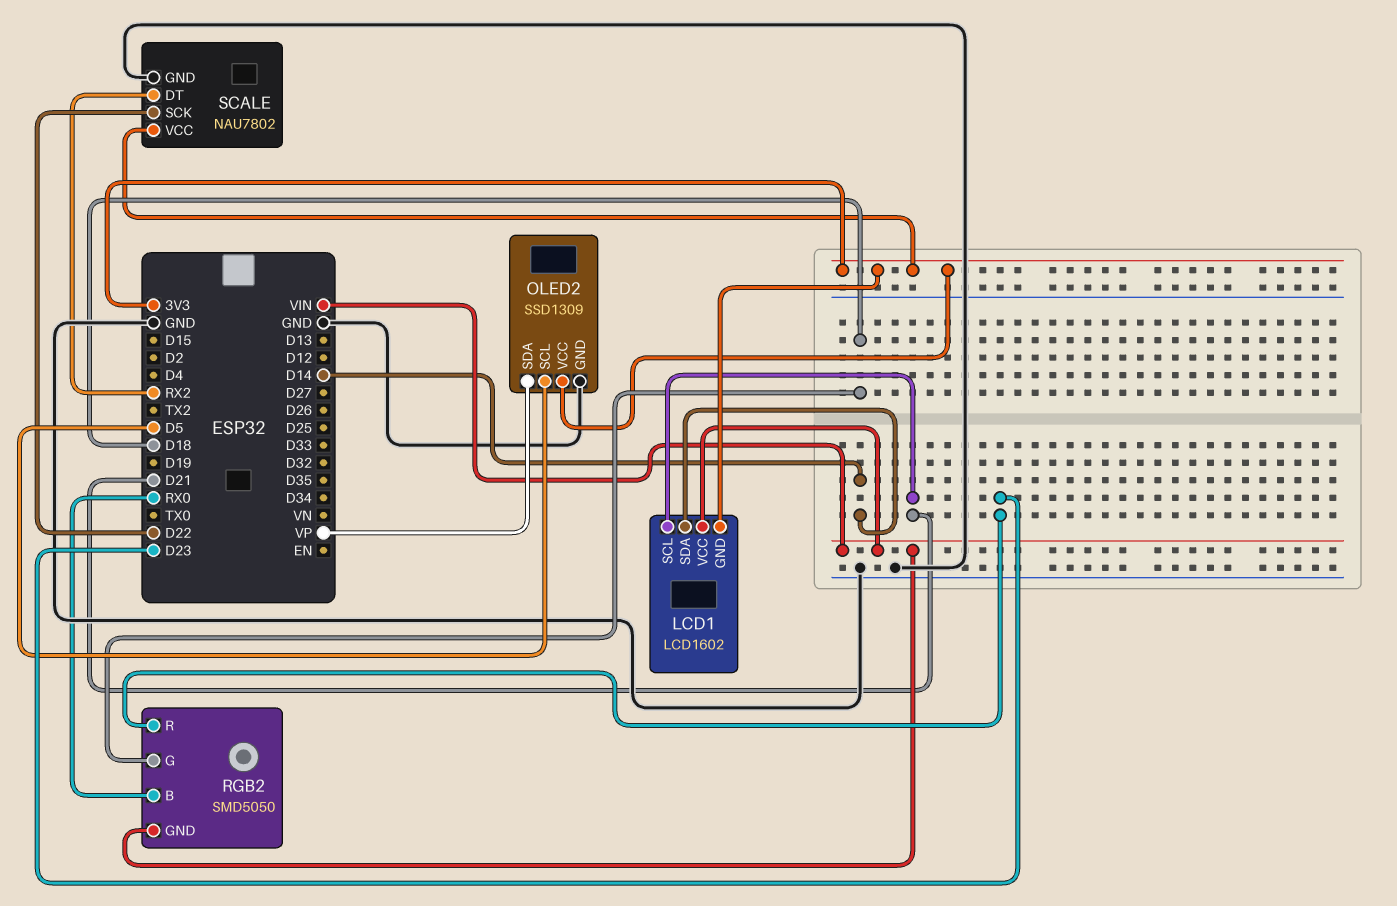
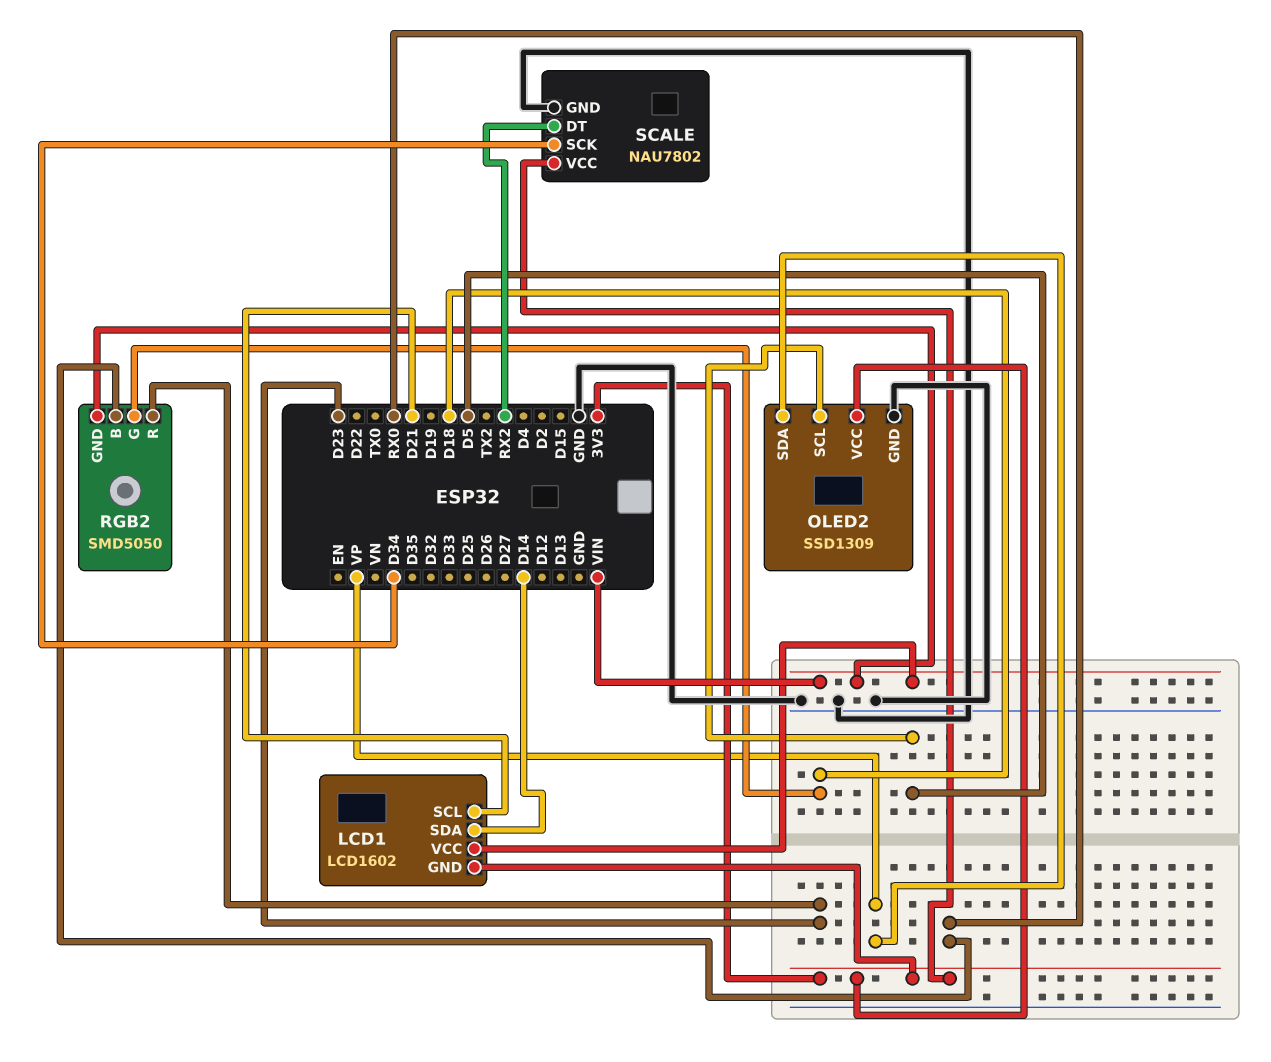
SCALE pin SCK: D22 -> D34

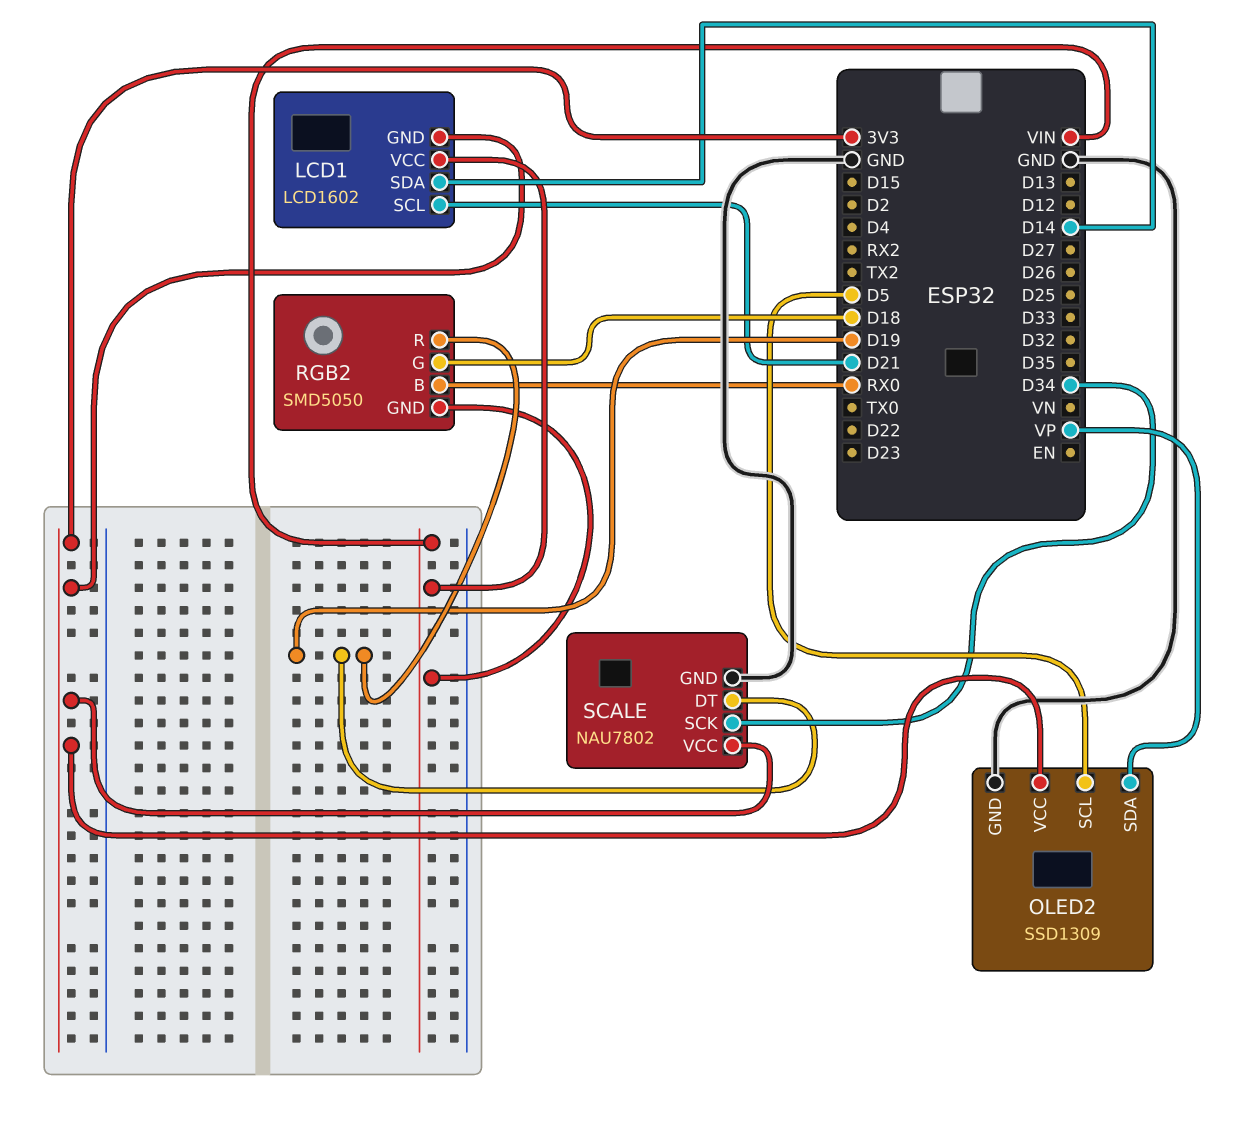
RGB2 pin R: D23 -> D19
SCALE pin DT: RX2 -> D19

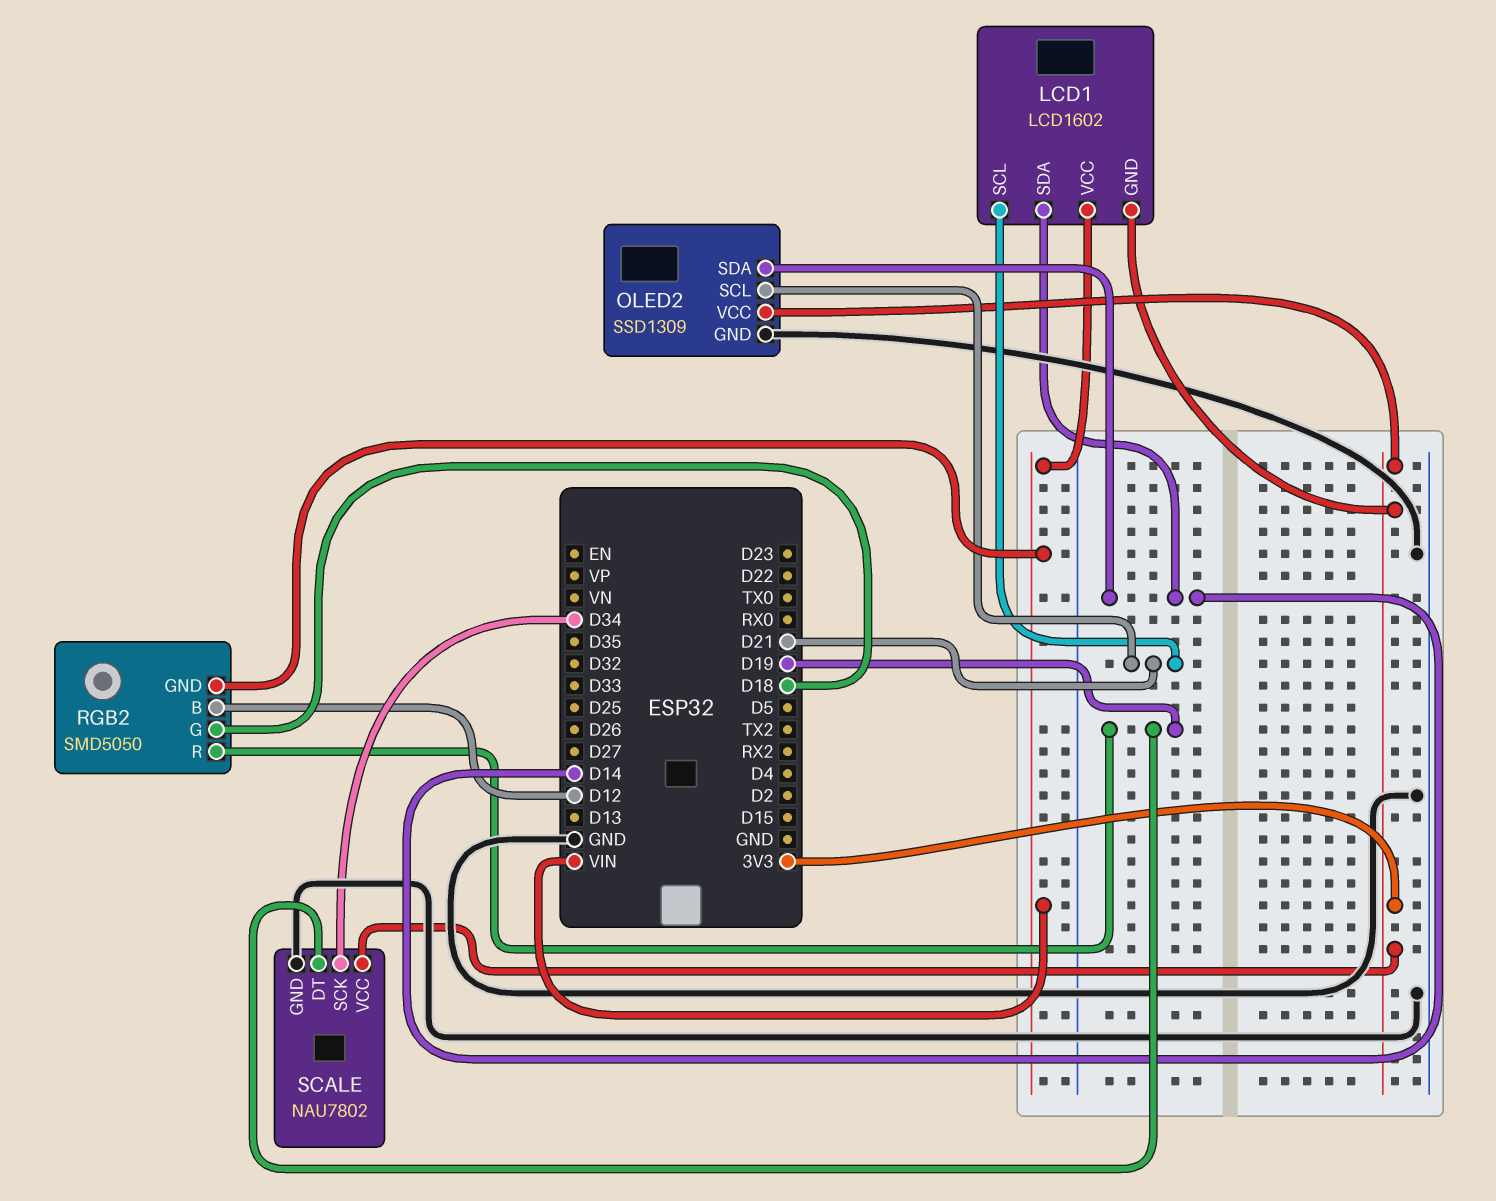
OLED2 pin SCL: D5 -> D21
OLED2 pin SDA: VP -> D14
RGB2 pin B: RX0 -> D12

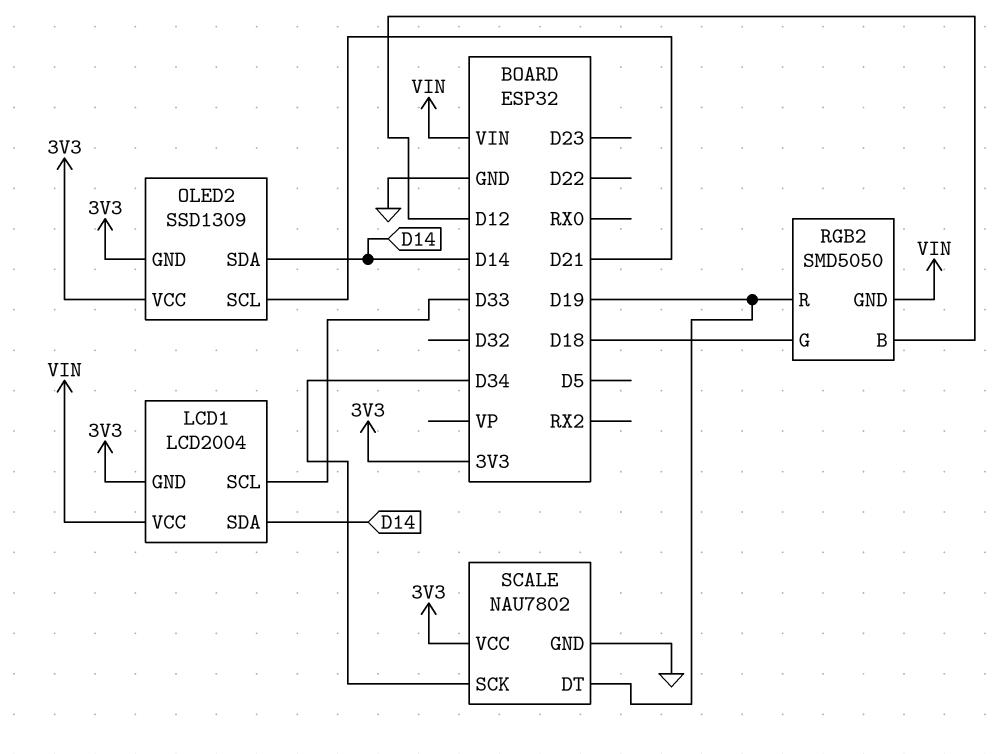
LCD1: LCD1602 -> LCD2004
LCD1 pin SCL: D21 -> D33
OLED2 pin GND: GND -> 3V3

